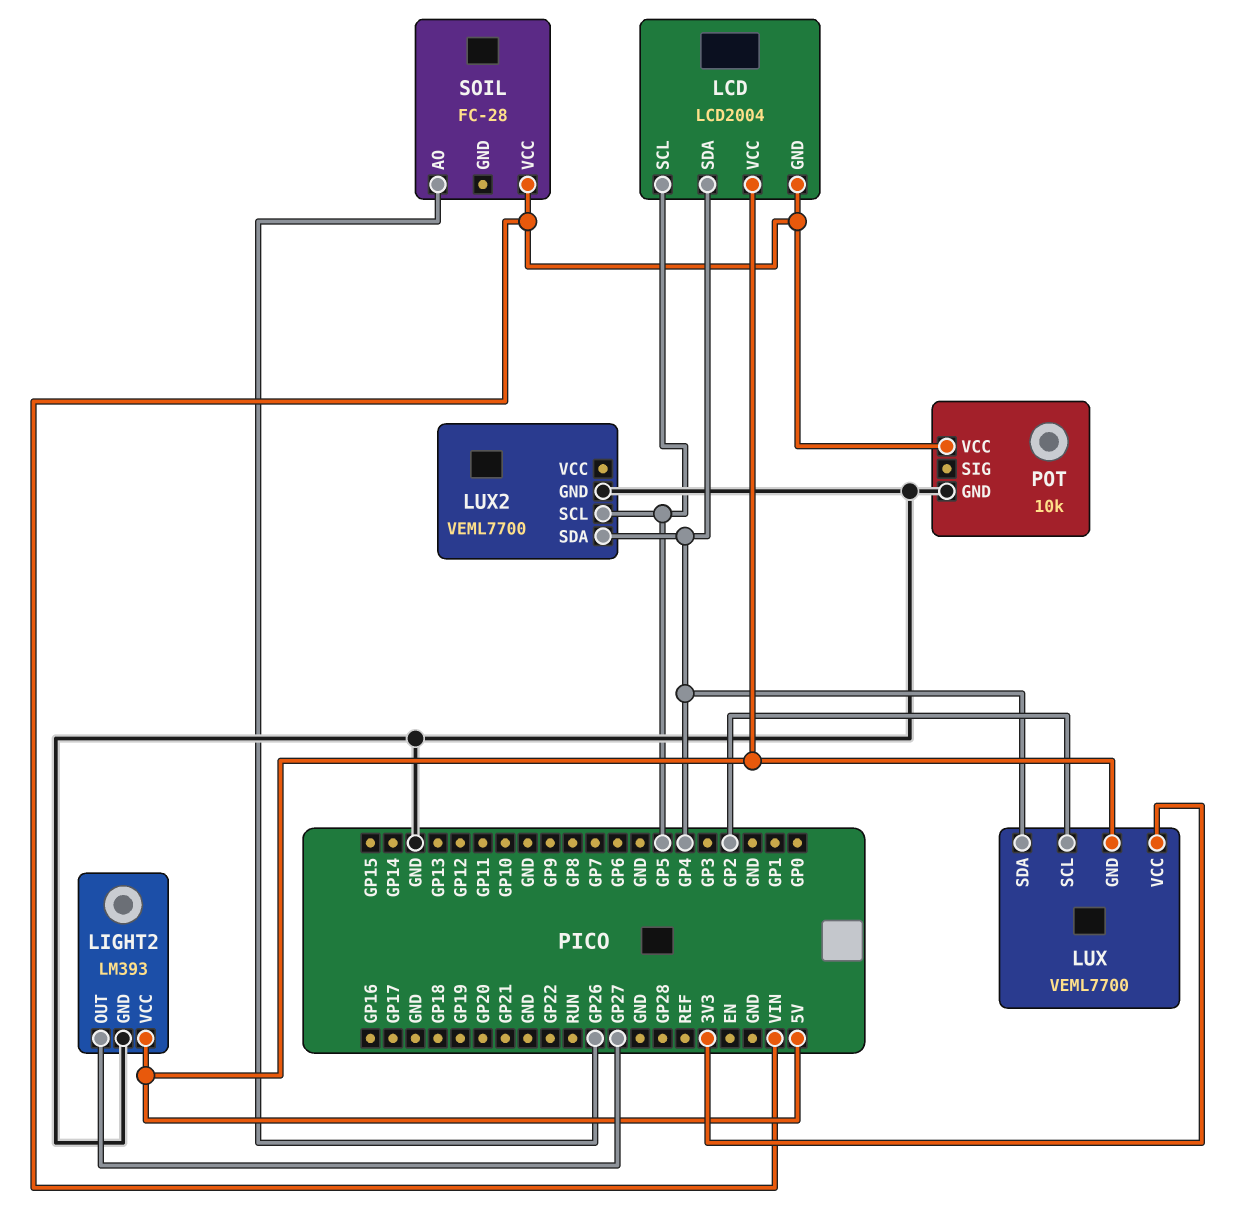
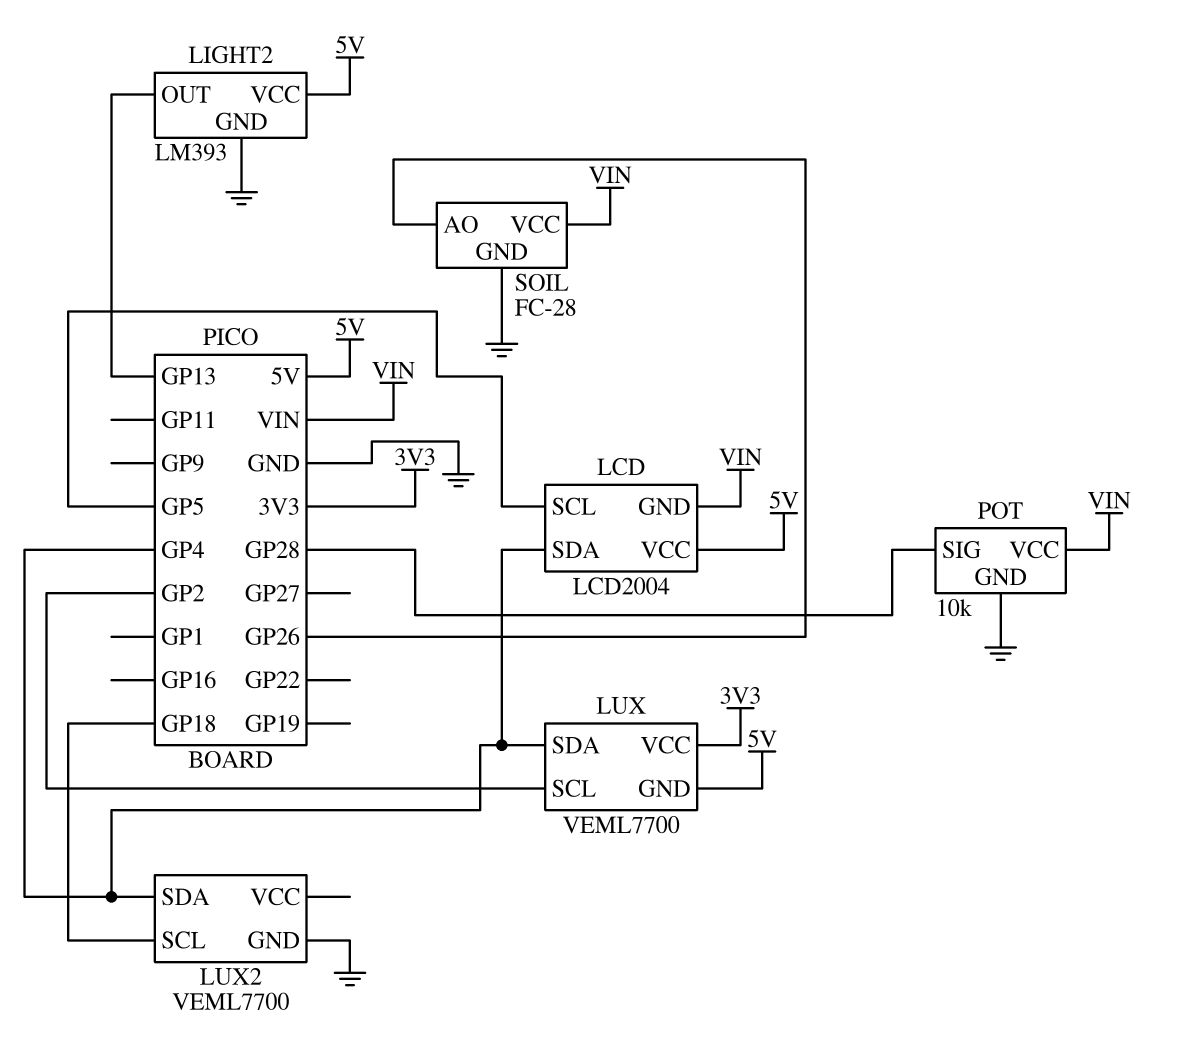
LIGHT2 pin OUT: GP27 -> GP13
LUX2 pin SCL: GP5 -> GP18
POT pin SIG: none -> GP28
SOIL pin GND: none -> GND

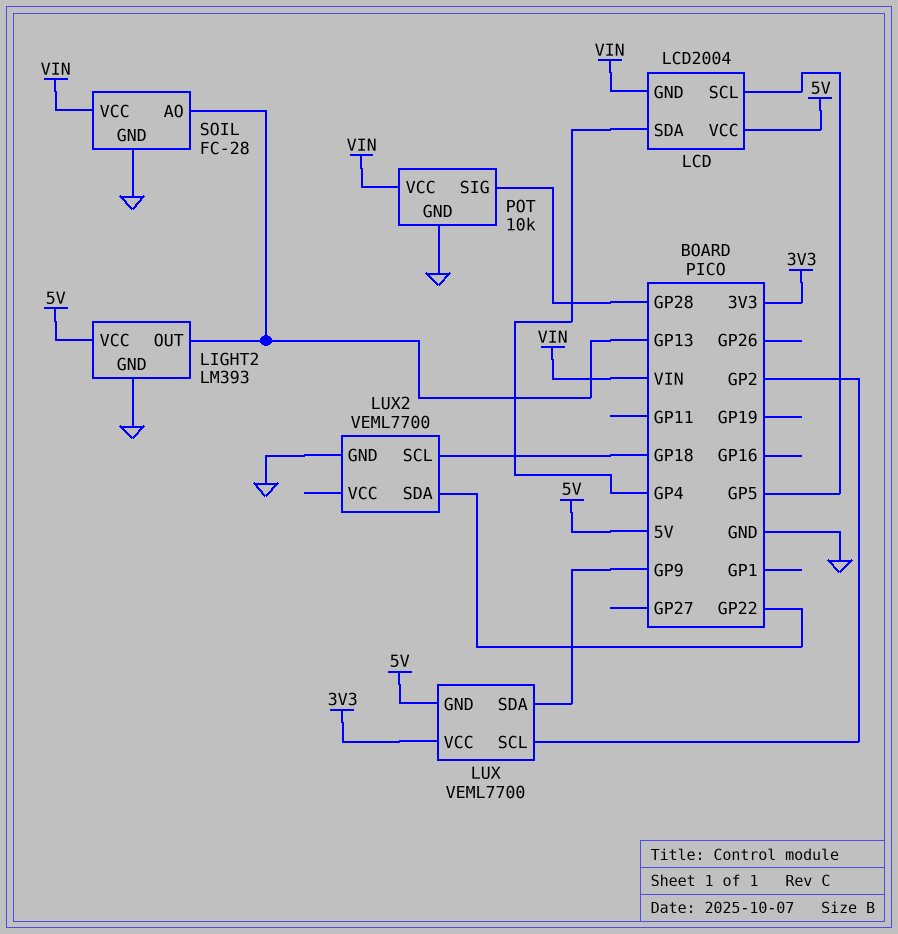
LUX pin SDA: GP4 -> GP9
LUX2 pin SDA: GP4 -> GP22
SOIL pin AO: GP26 -> GP13

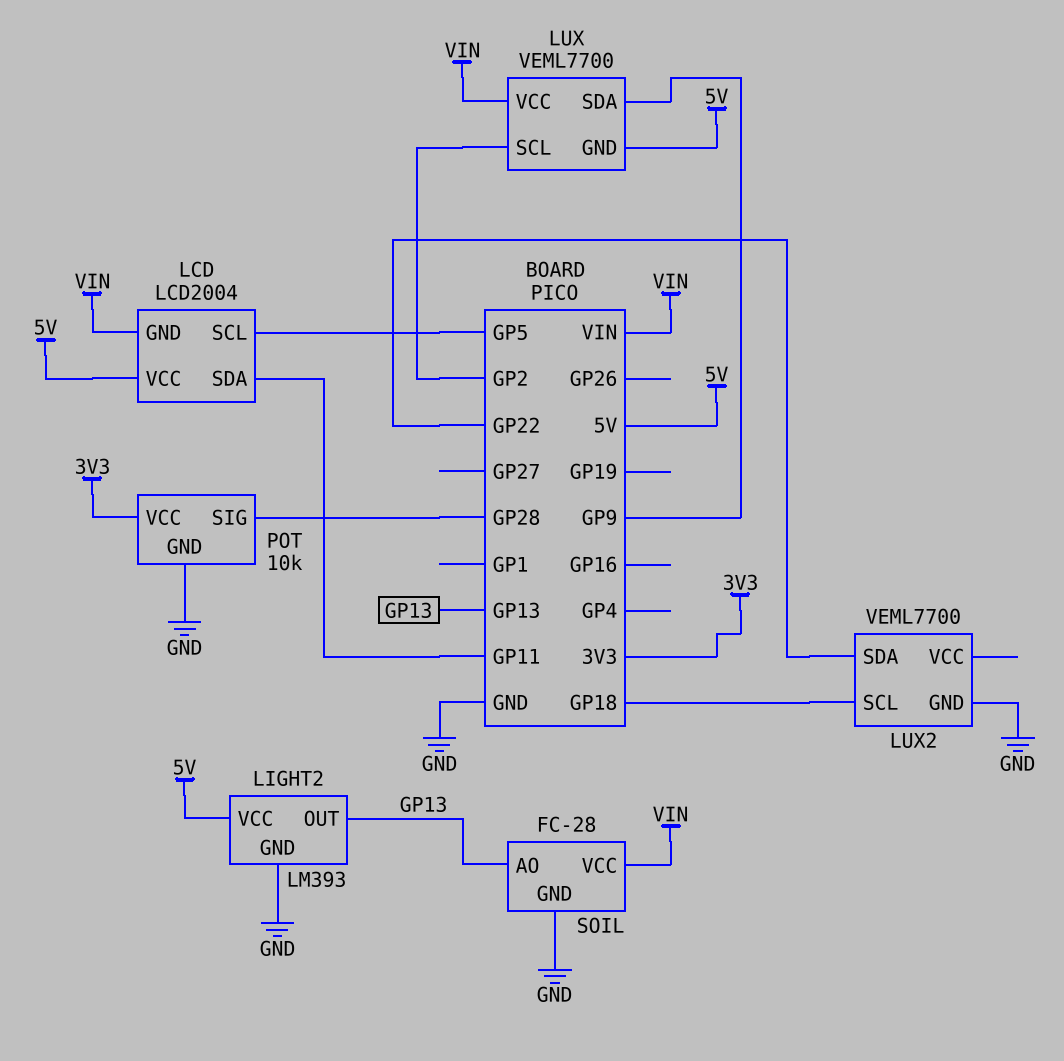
LCD pin SDA: GP4 -> GP11
LUX pin VCC: 3V3 -> VIN
POT pin VCC: VIN -> 3V3

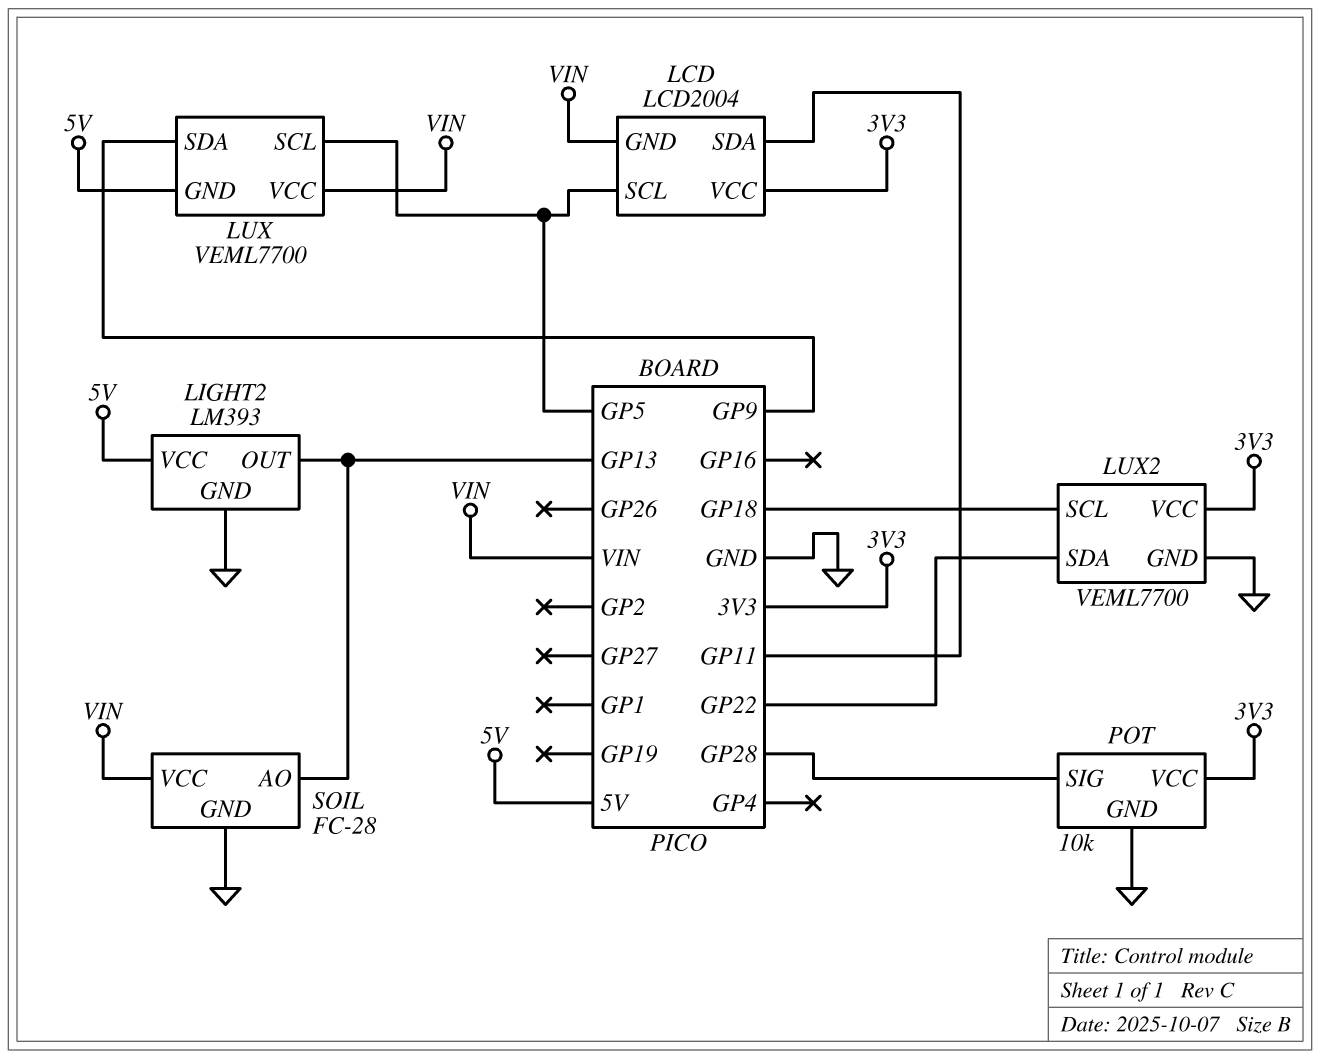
LCD pin VCC: 5V -> 3V3
LUX pin SCL: GP2 -> GP5
LUX2 pin VCC: none -> 3V3

